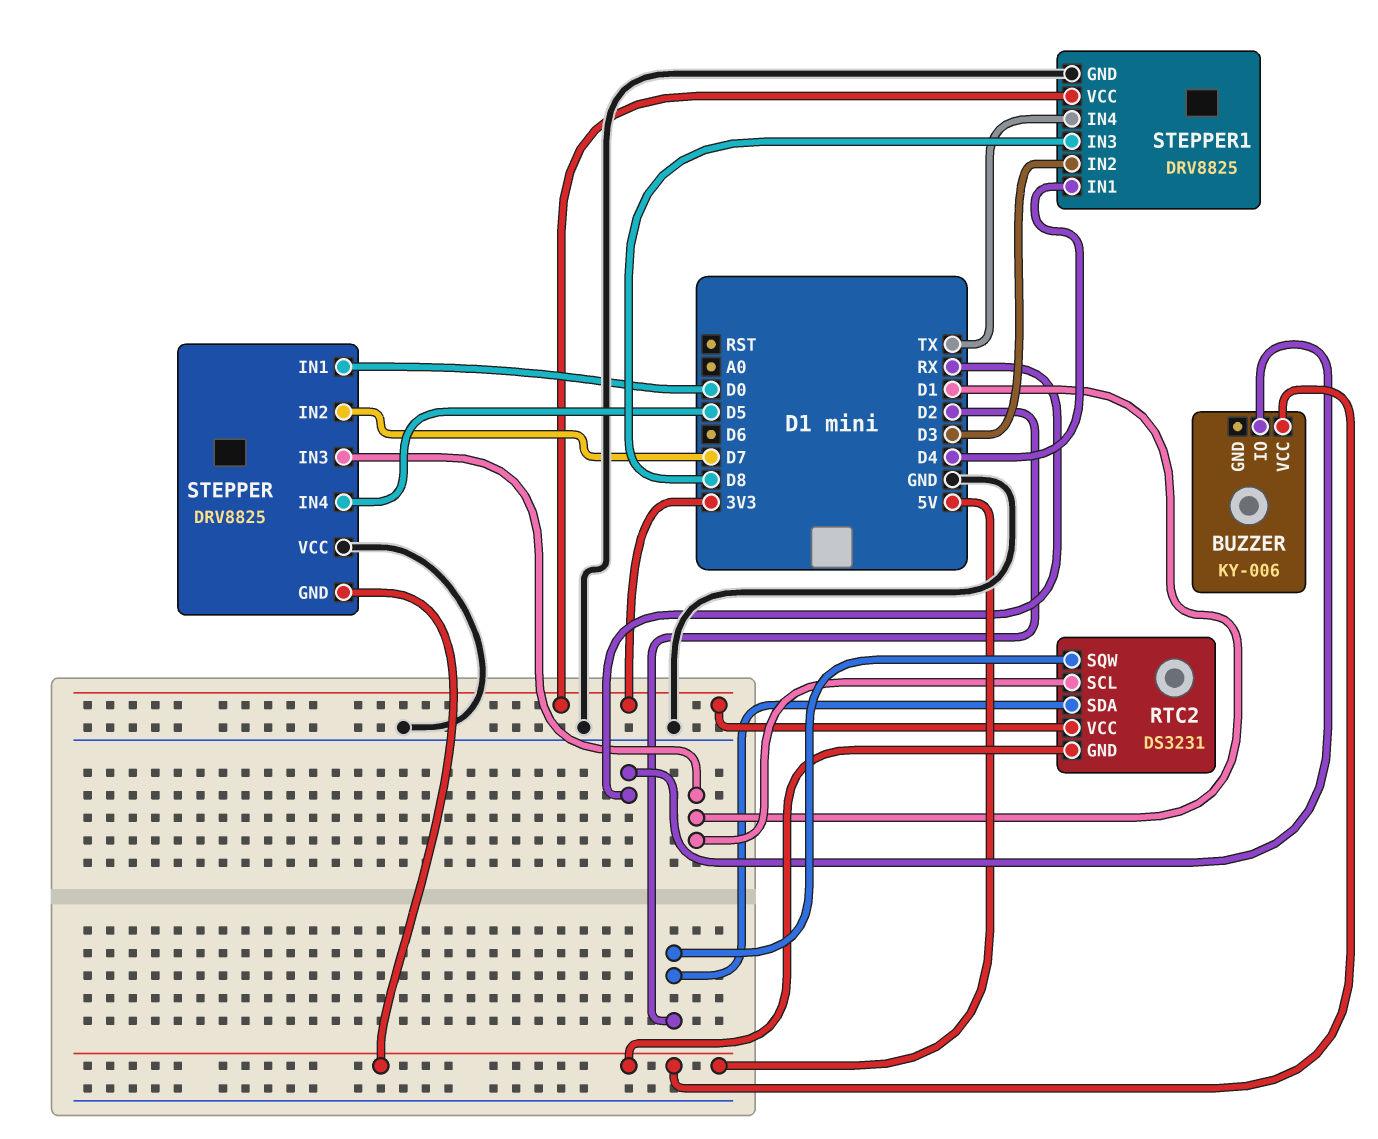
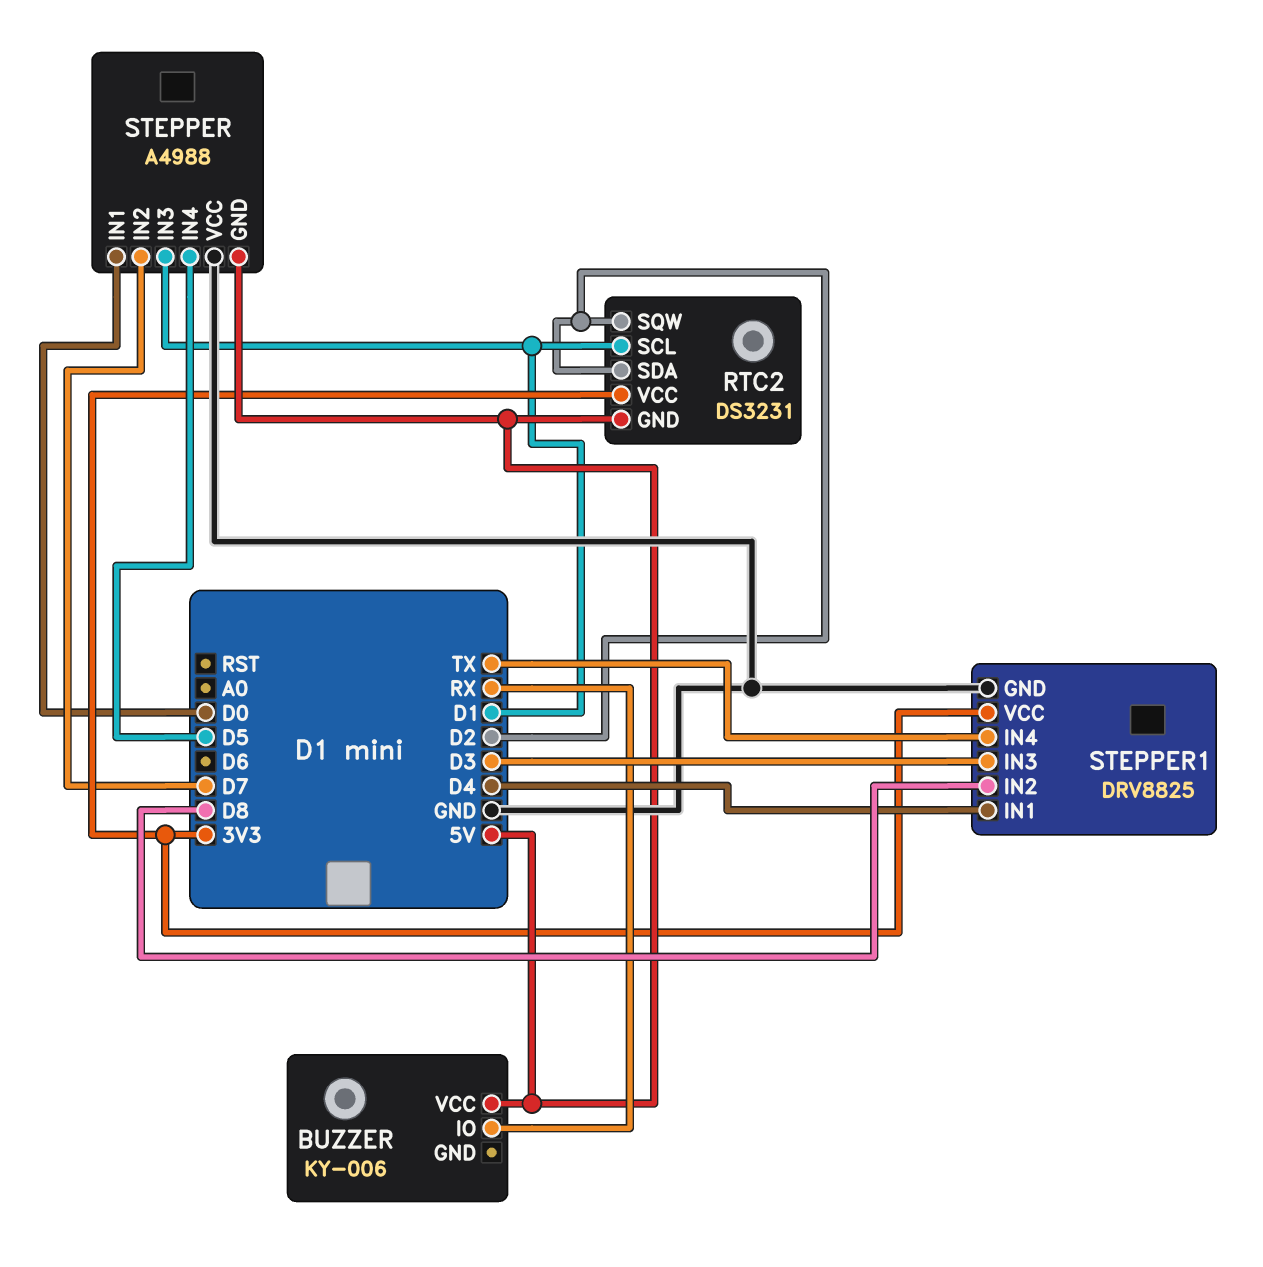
STEPPER: DRV8825 -> A4988
STEPPER1 pin IN2: D3 -> D8
STEPPER1 pin IN3: D8 -> D3

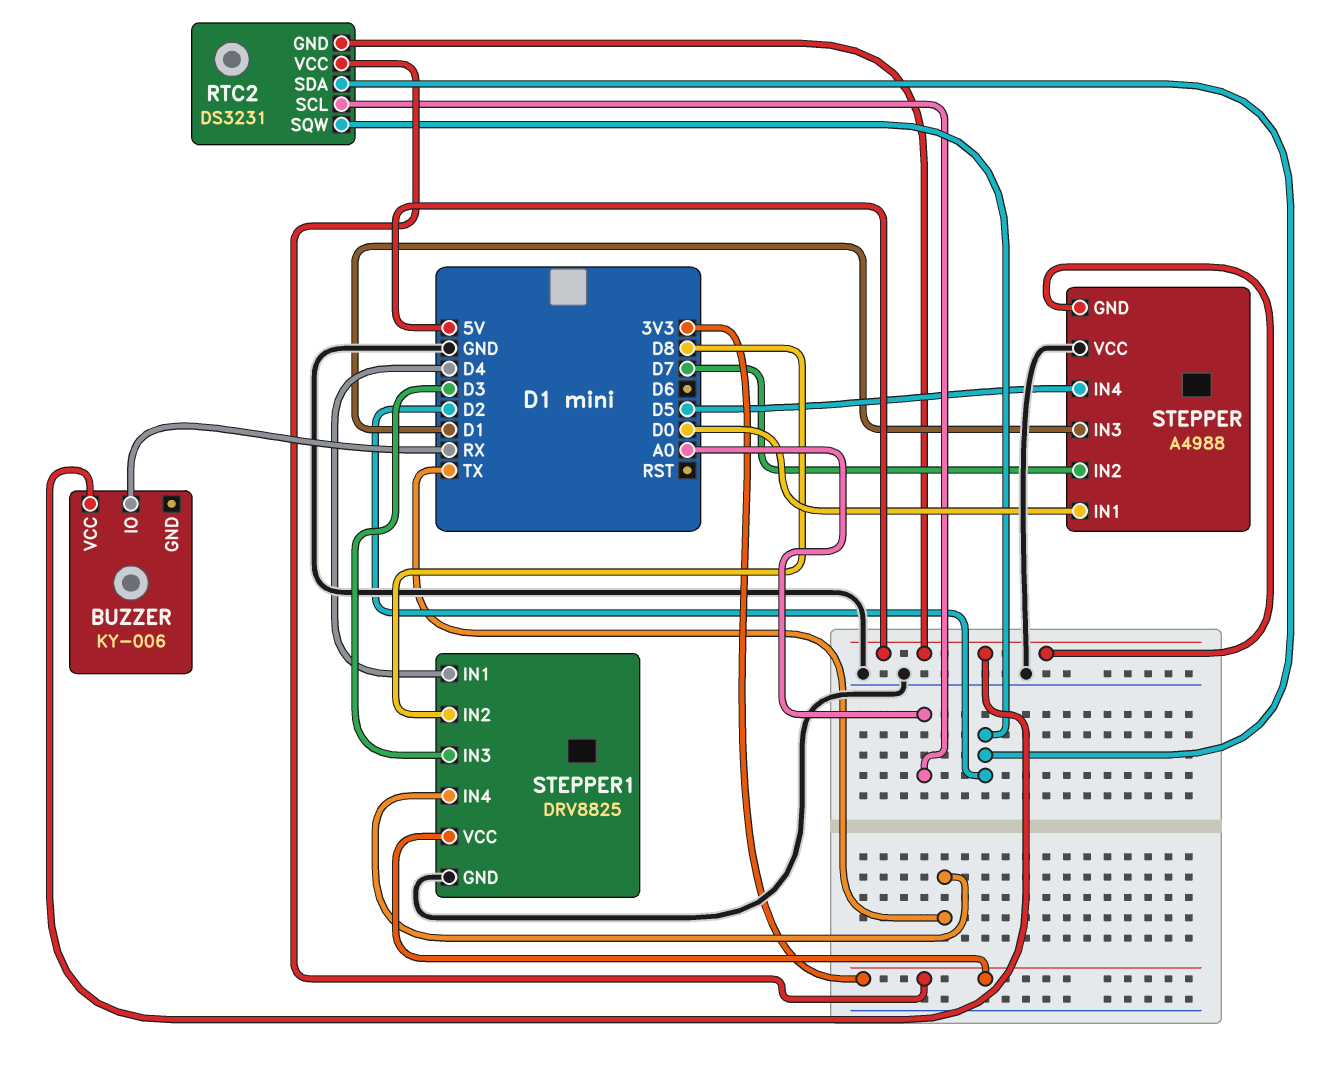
RTC2 pin SCL: D1 -> A0

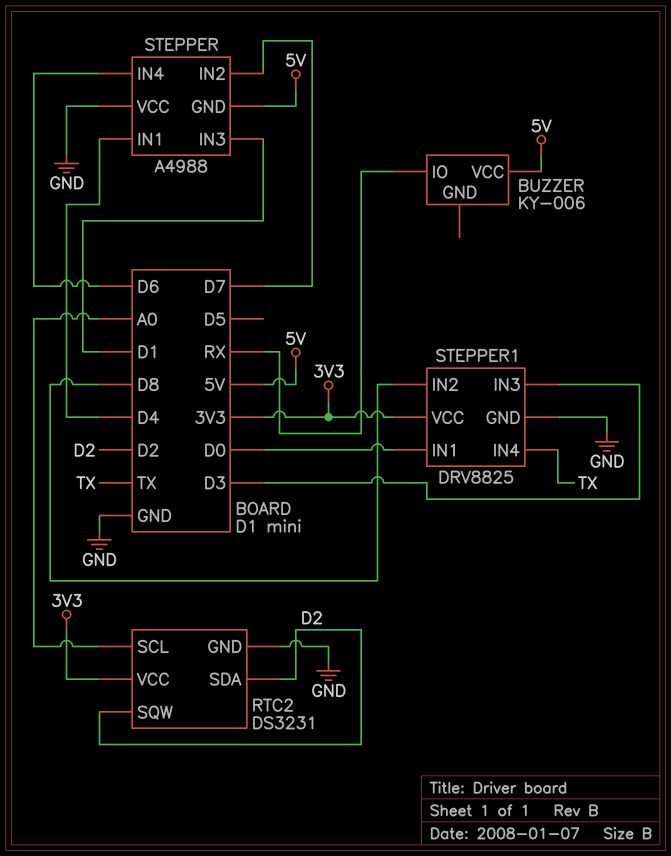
RTC2 pin GND: 5V -> GND
STEPPER pin IN1: D0 -> D4
STEPPER pin IN4: D5 -> D6
STEPPER1 pin IN1: D4 -> D0

